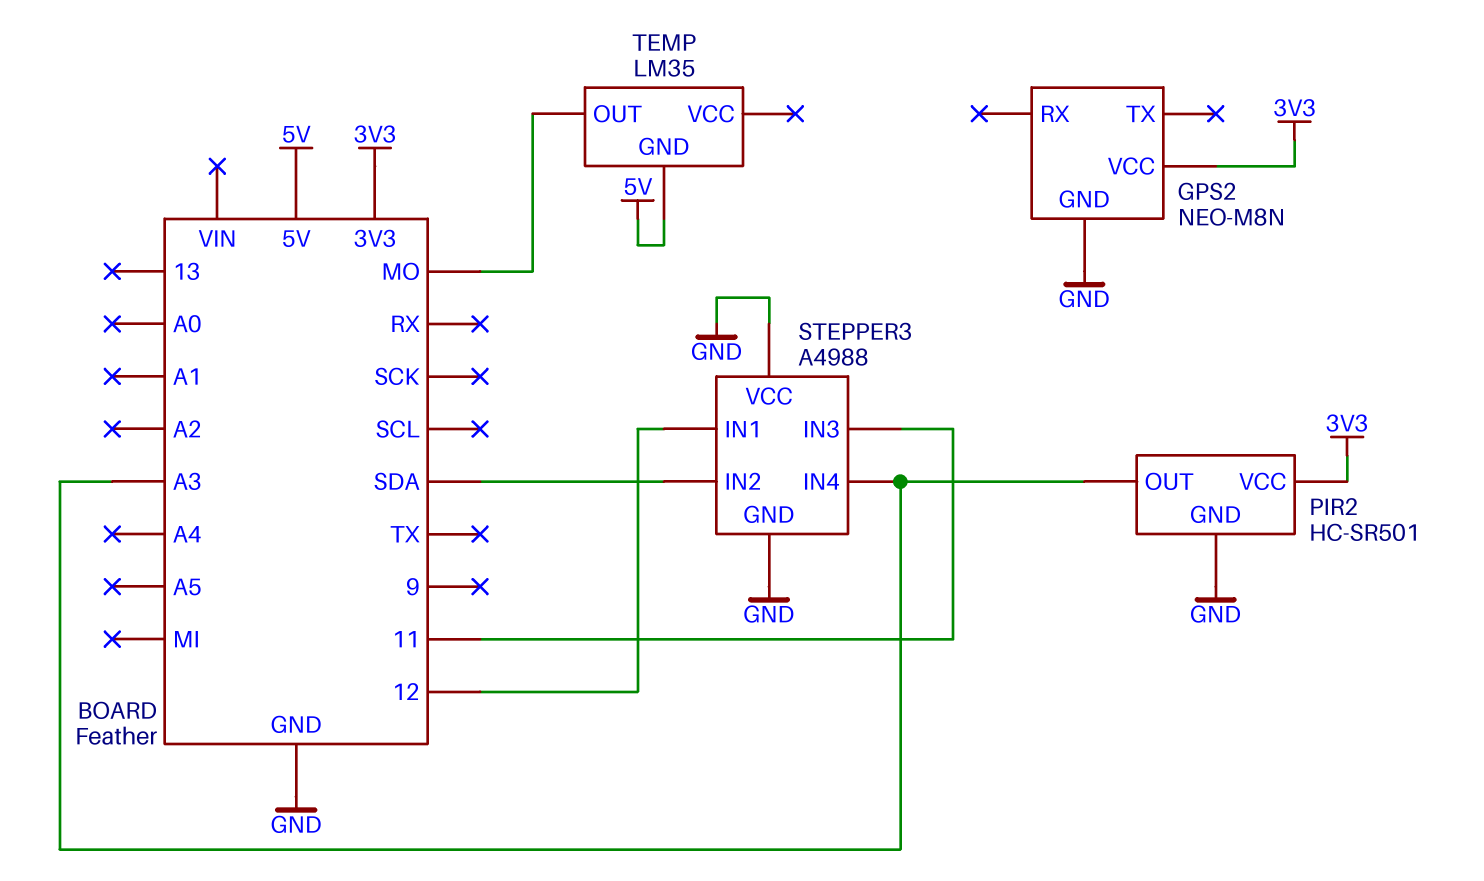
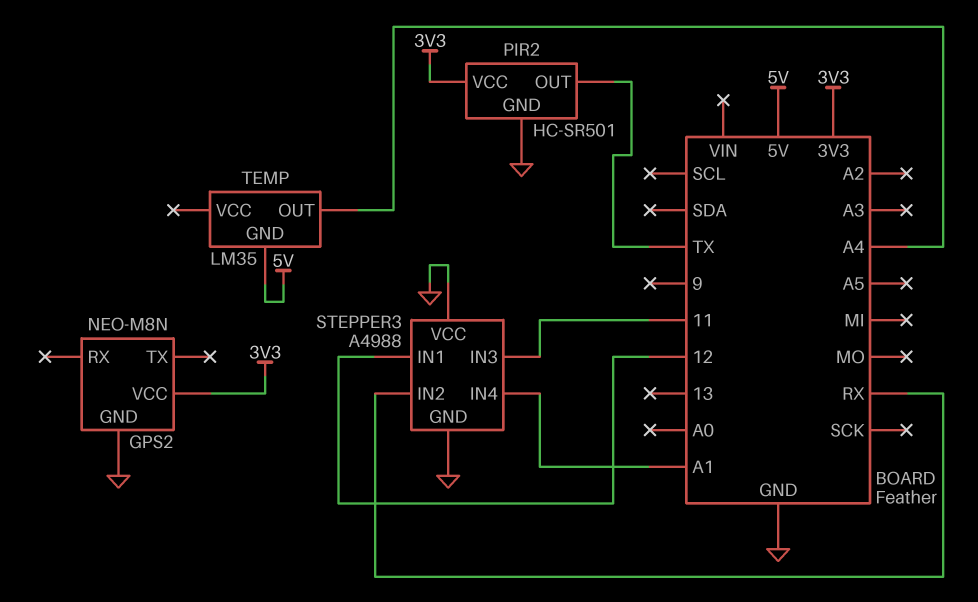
PIR2 pin OUT: A3 -> TX
STEPPER3 pin IN2: SDA -> RX
STEPPER3 pin IN4: A3 -> A1
TEMP pin OUT: MO -> A4

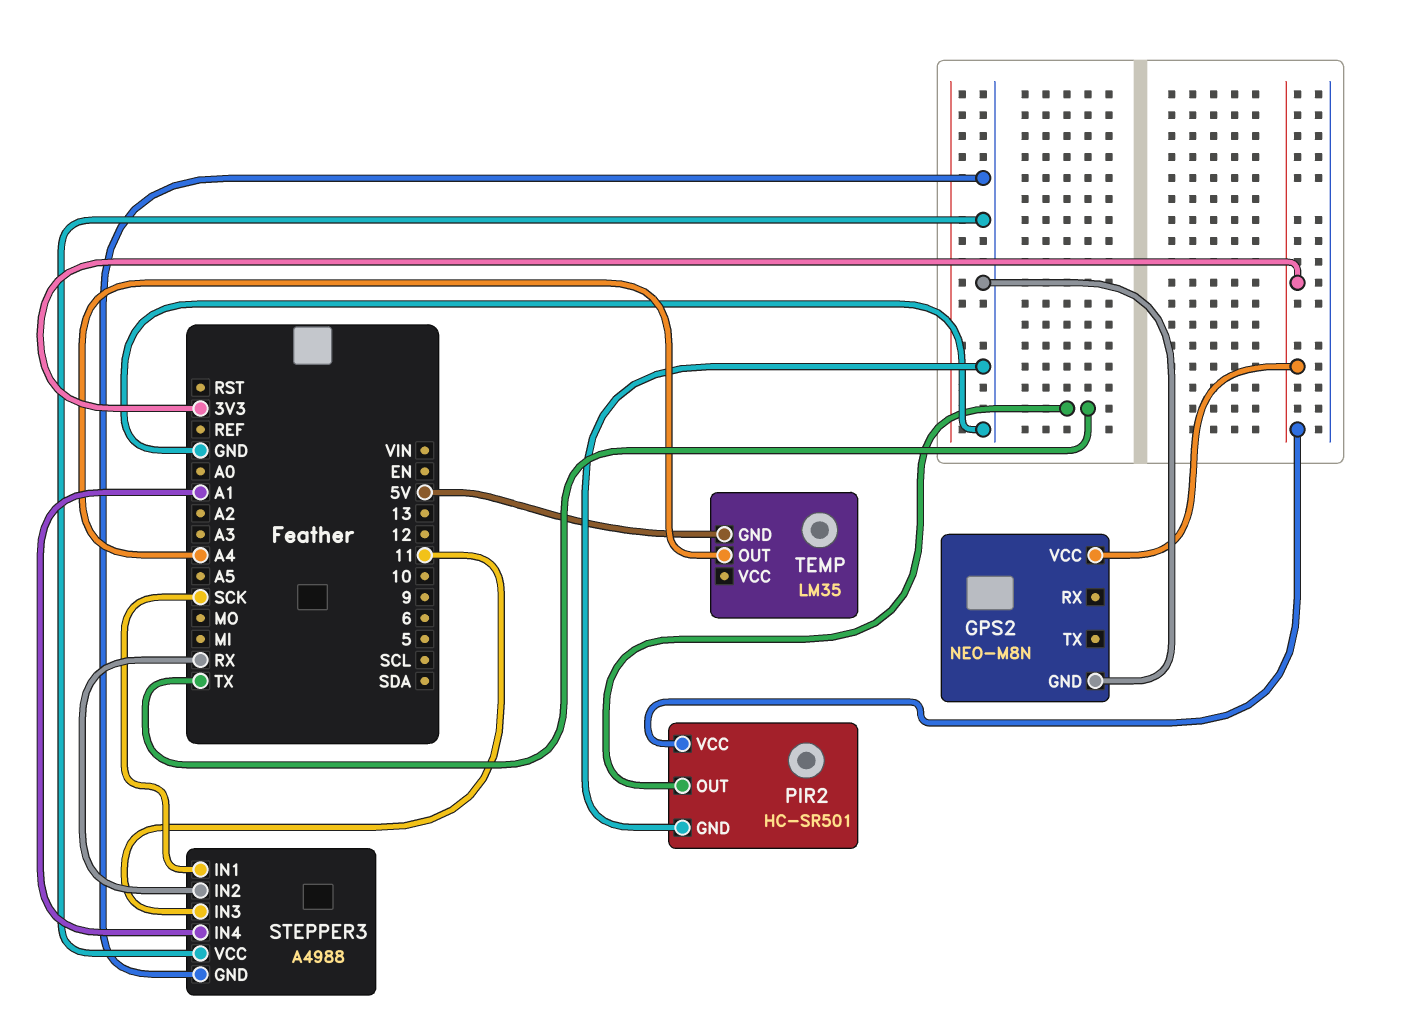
STEPPER3 pin IN1: 12 -> SCK

